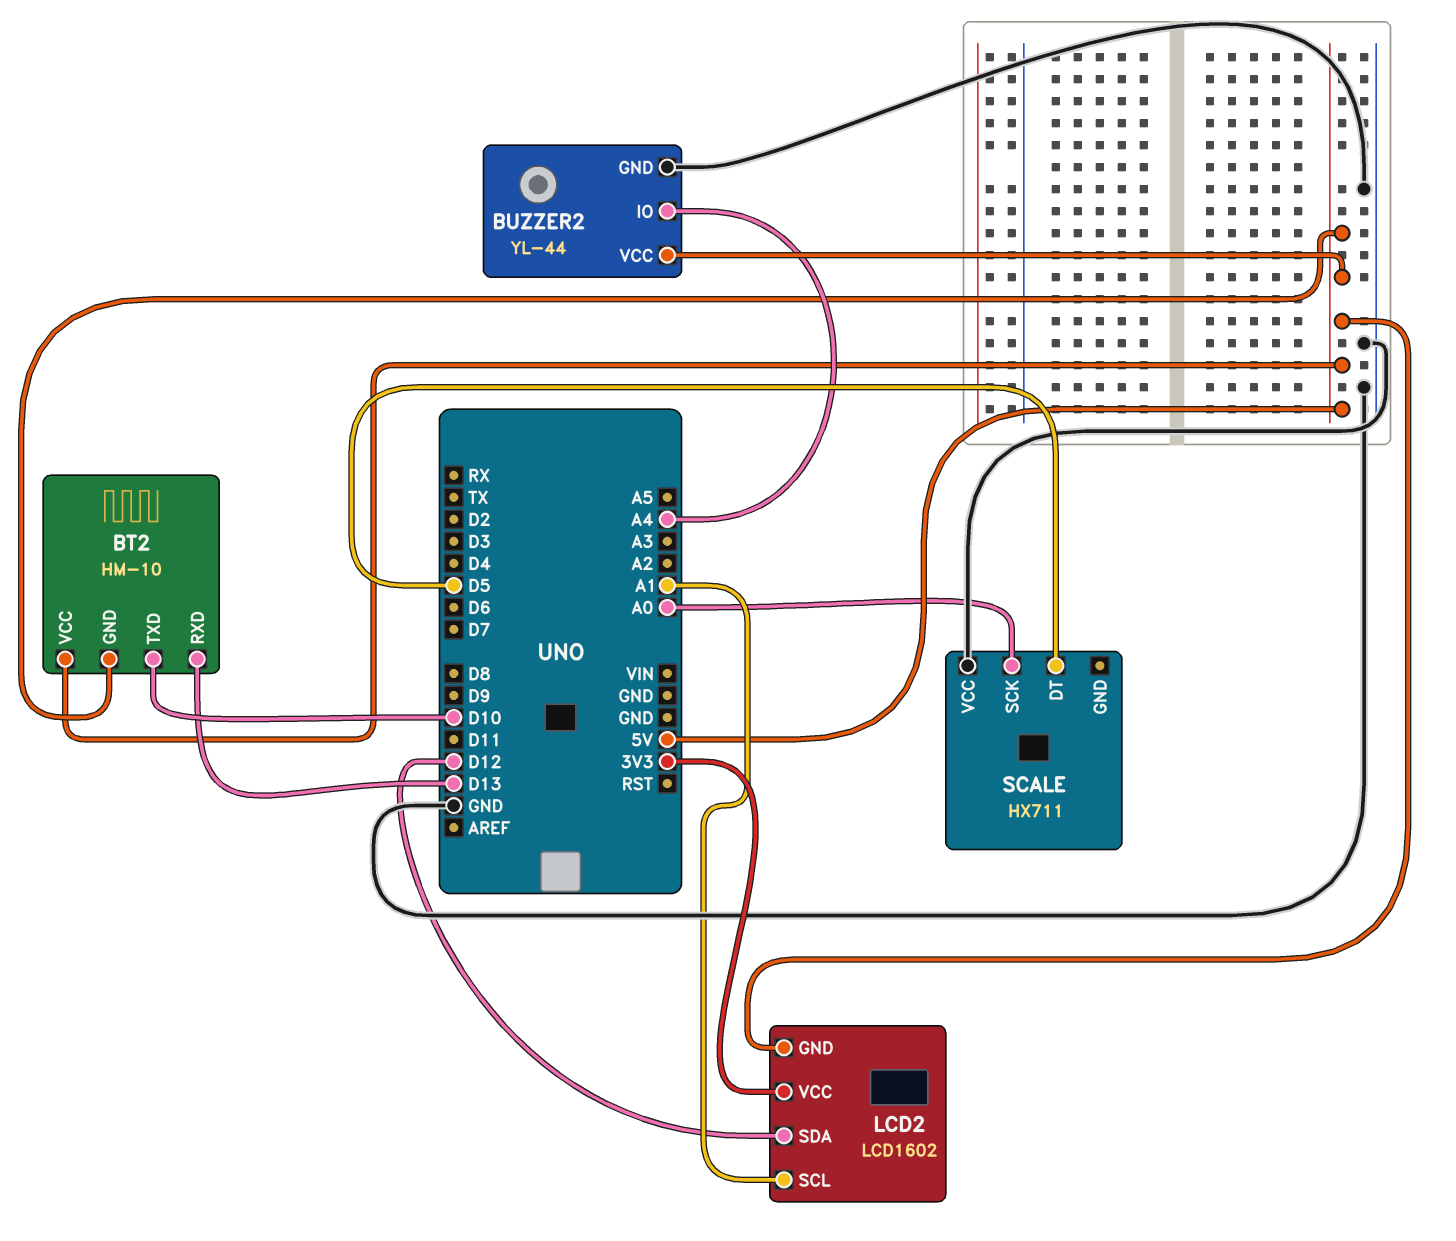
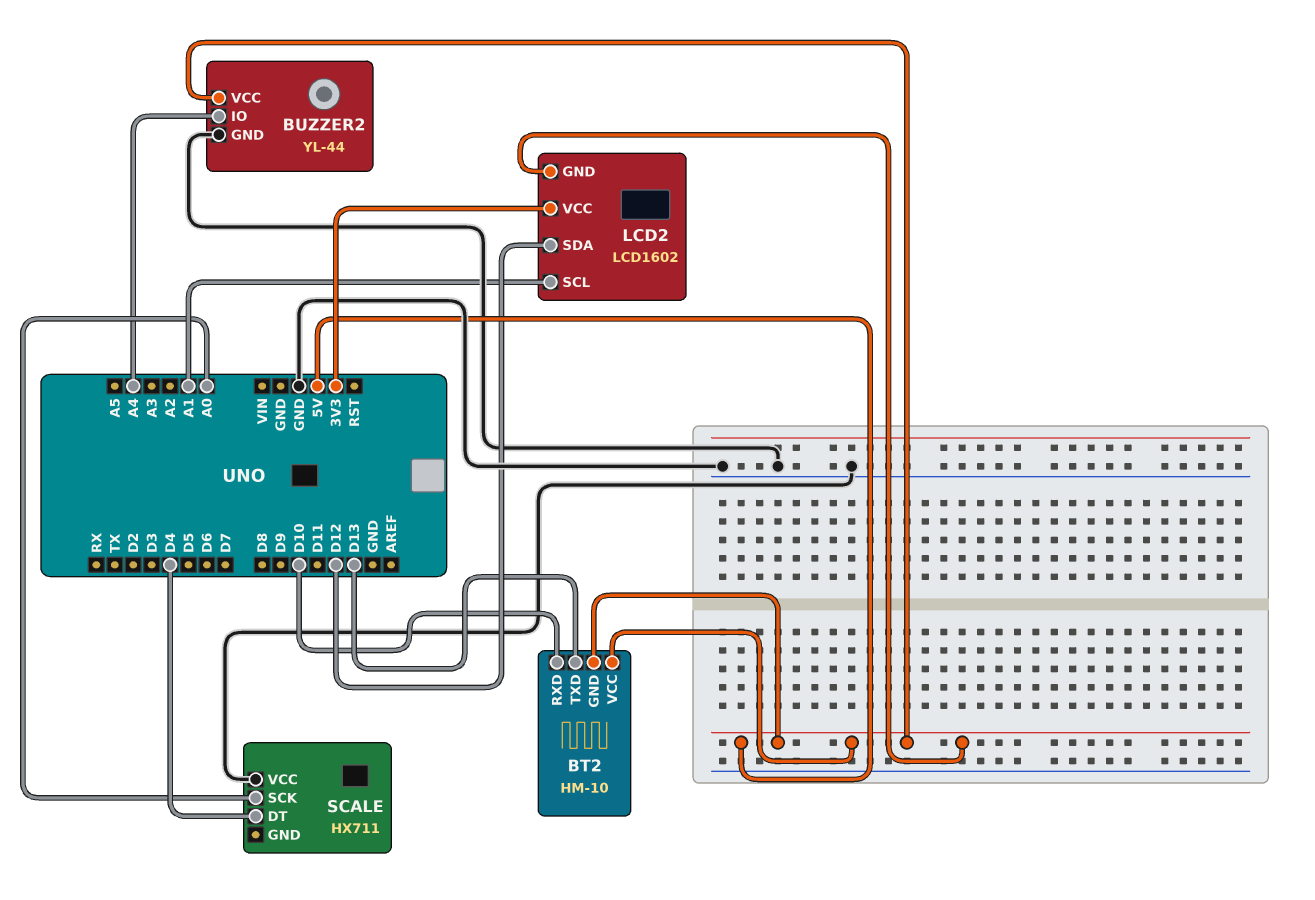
BT2 pin RXD: D13 -> D10
BT2 pin TXD: D10 -> D13
SCALE pin DT: D5 -> D4

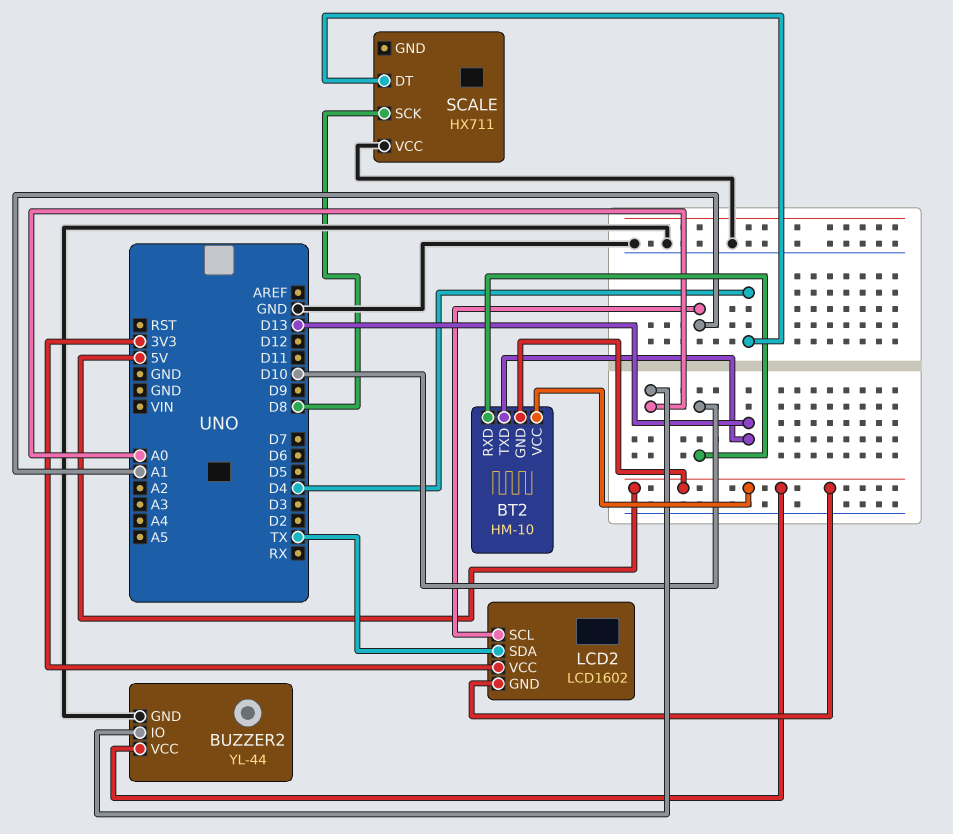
BUZZER2 pin IO: A4 -> A0
LCD2 pin SDA: D12 -> TX
SCALE pin SCK: A0 -> D8

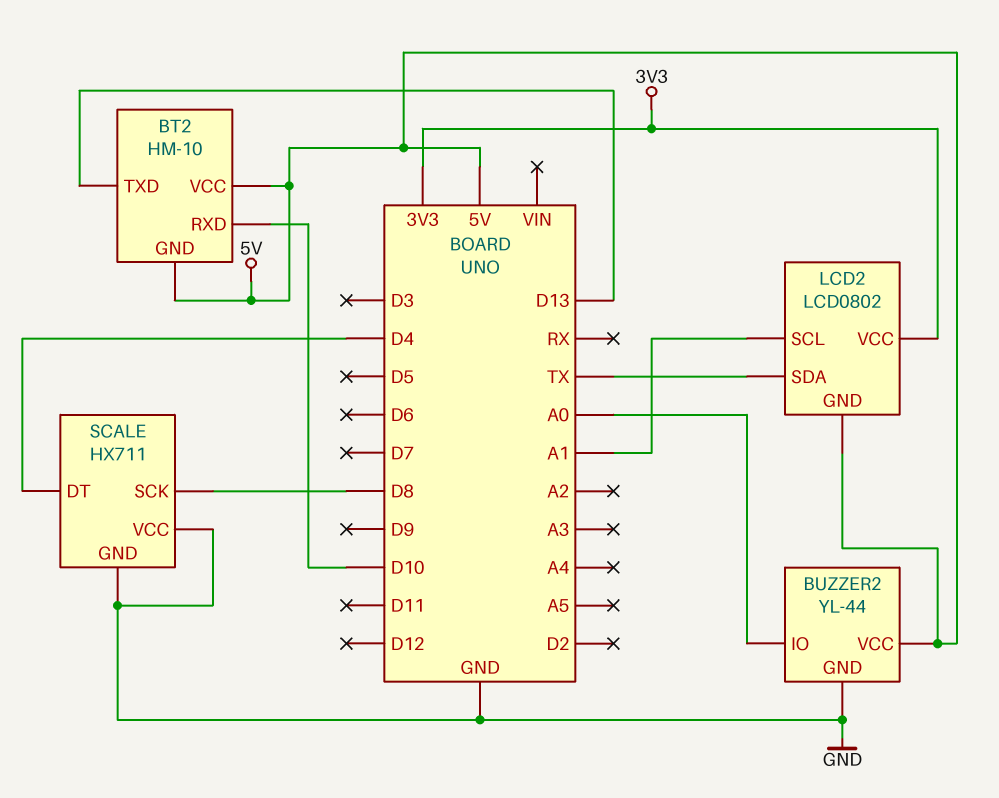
LCD2: LCD1602 -> LCD0802
SCALE pin GND: none -> GND

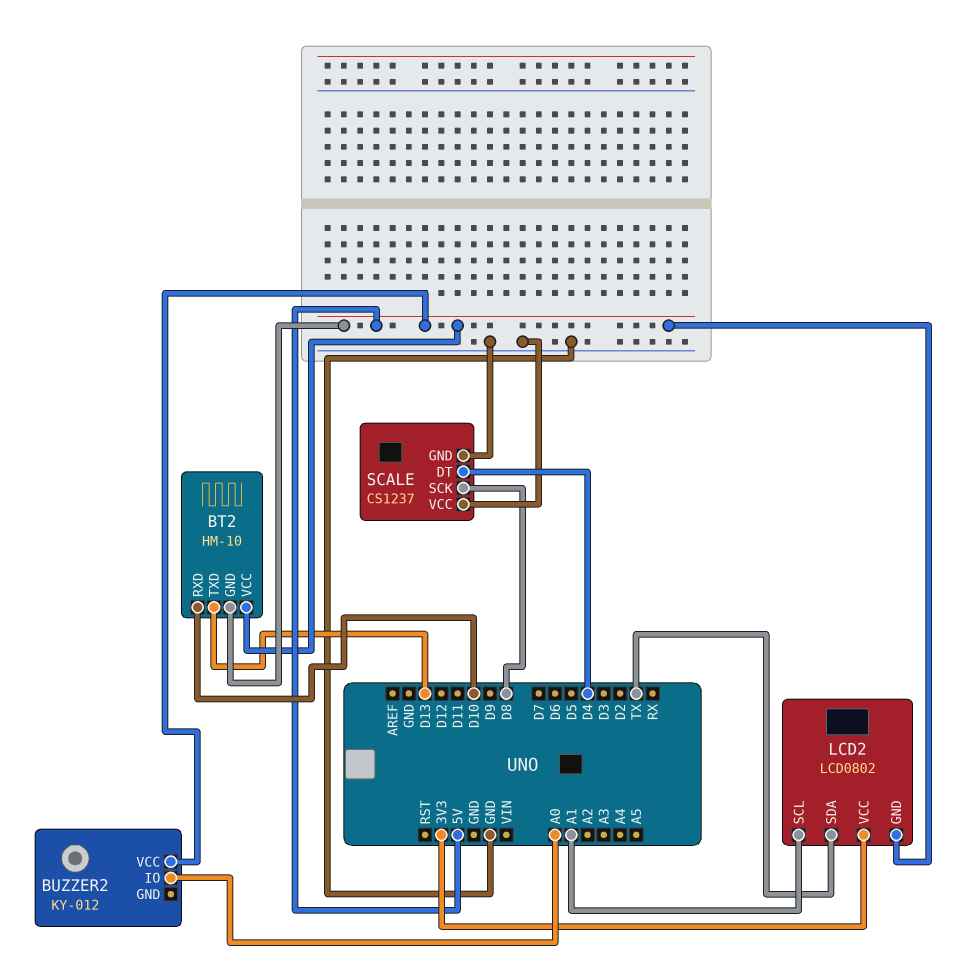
BUZZER2: YL-44 -> KY-012
BUZZER2 pin GND: GND -> none
SCALE: HX711 -> CS1237

